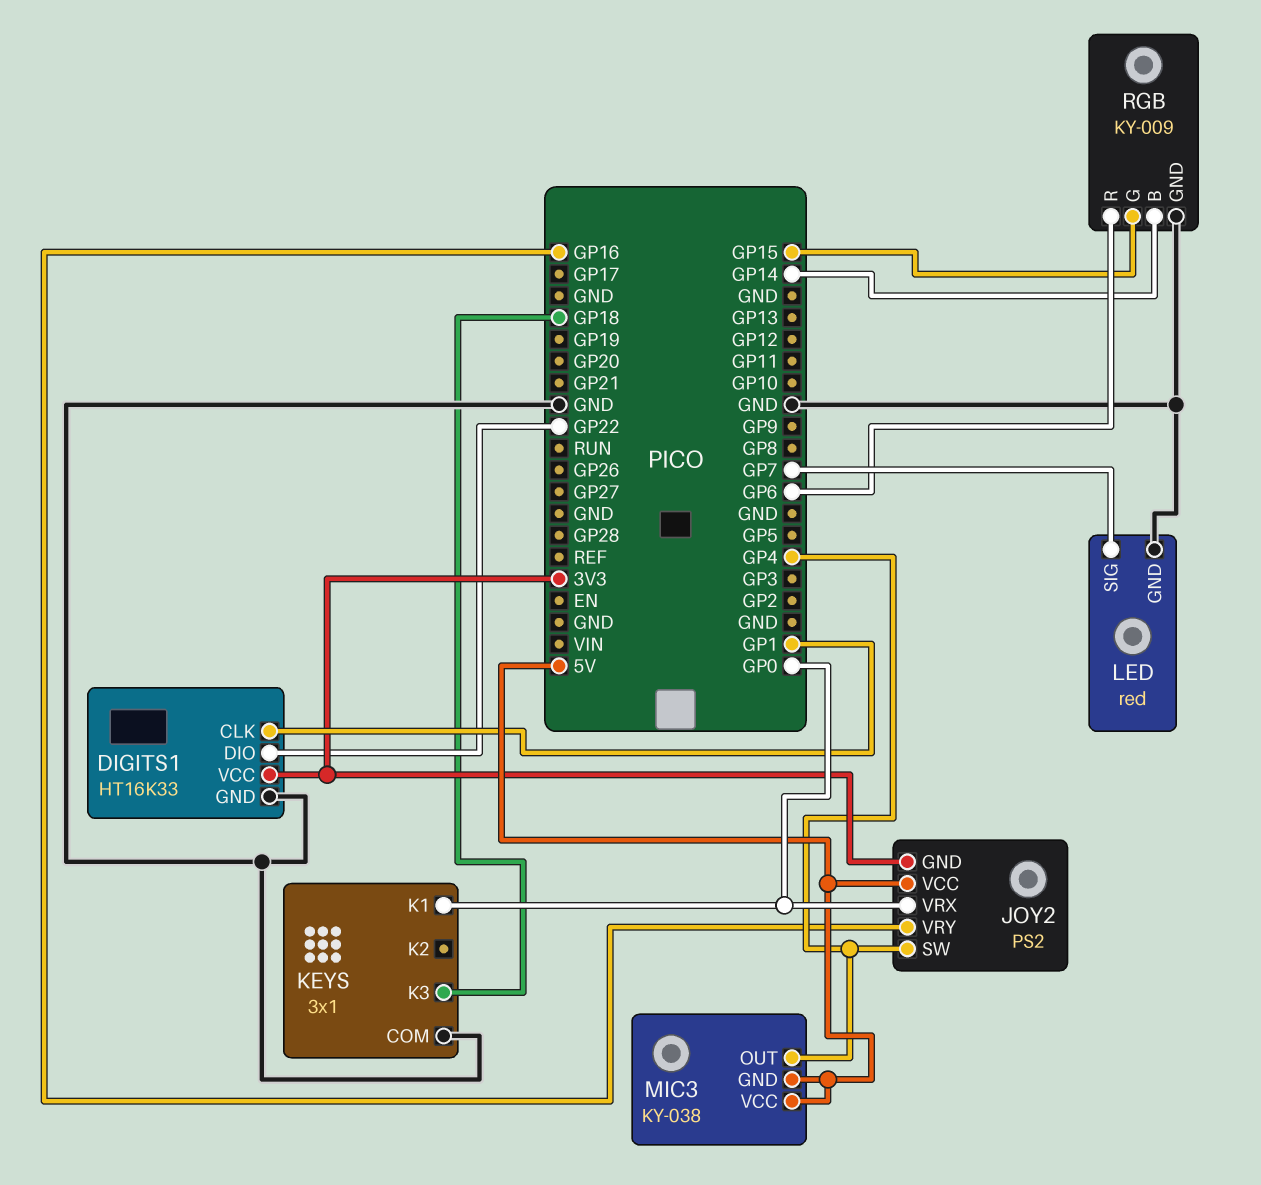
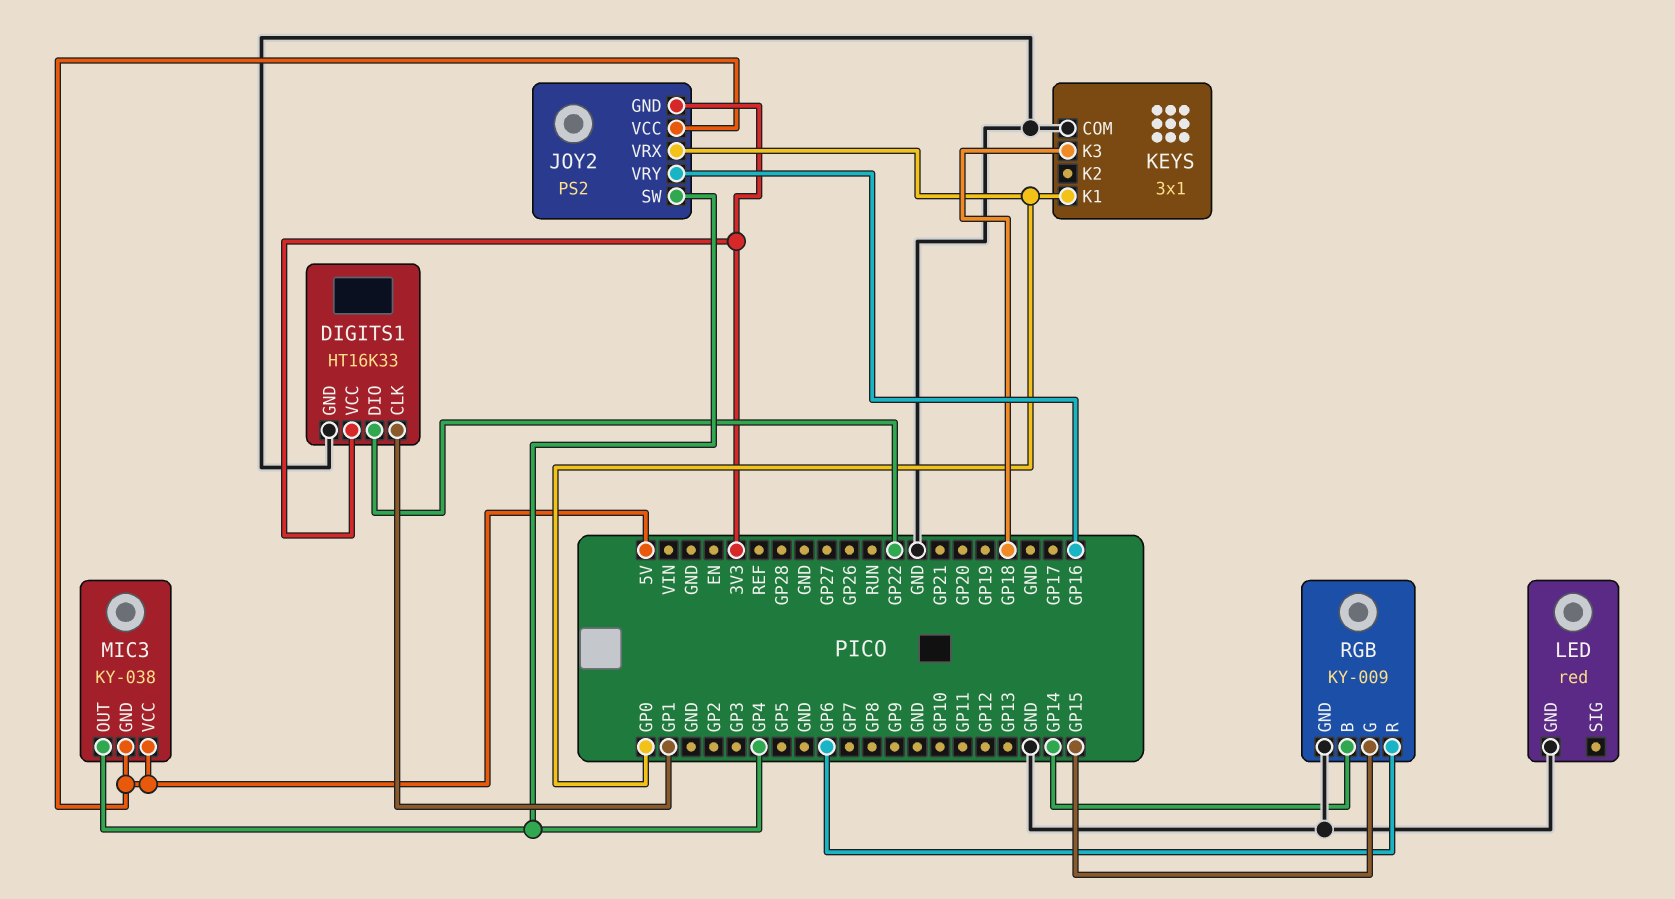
LED pin SIG: GP7 -> none

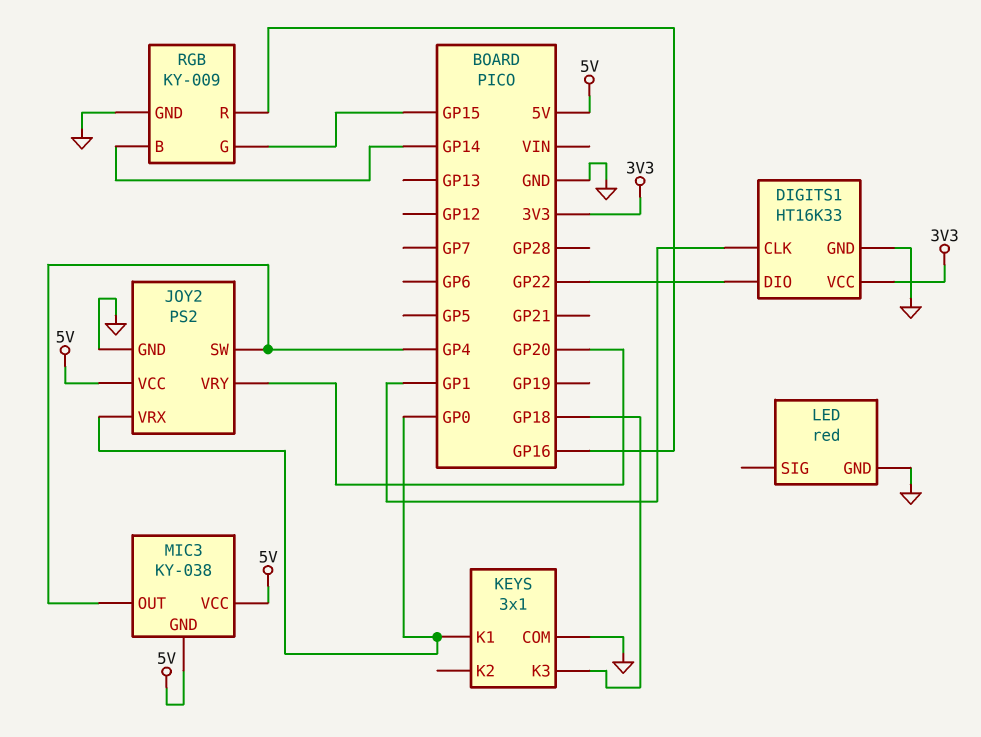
JOY2 pin GND: 3V3 -> GND
JOY2 pin VRY: GP16 -> GP20
RGB pin R: GP6 -> GP16

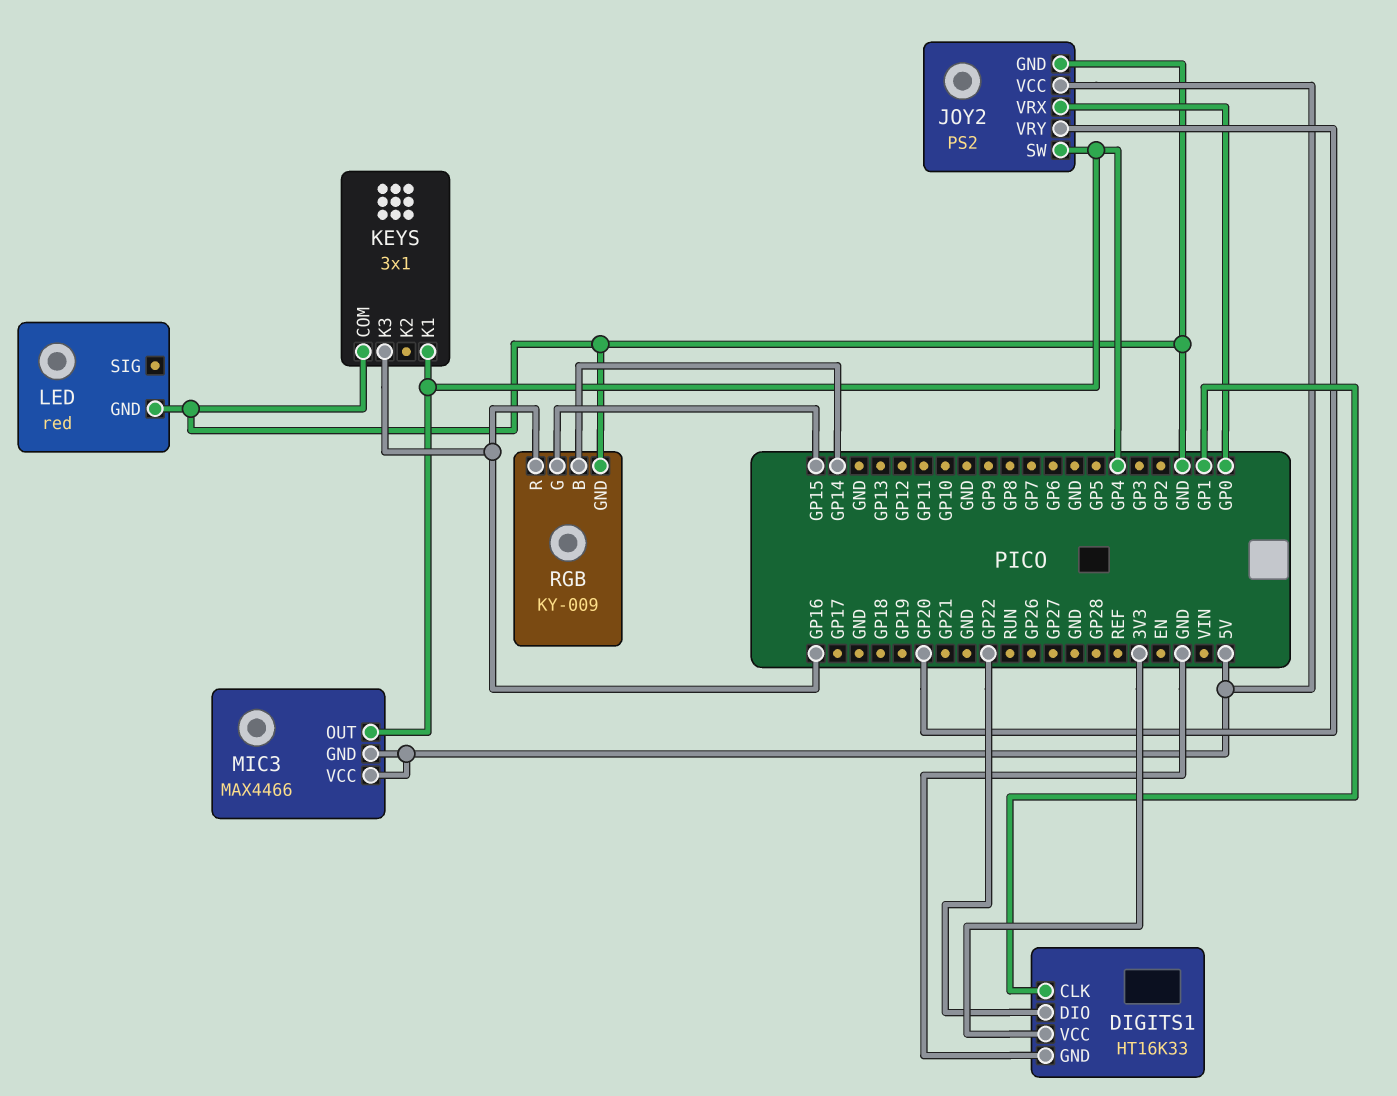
KEYS pin K1: GP0 -> GP4
KEYS pin K3: GP18 -> GP16
MIC3: KY-038 -> MAX4466

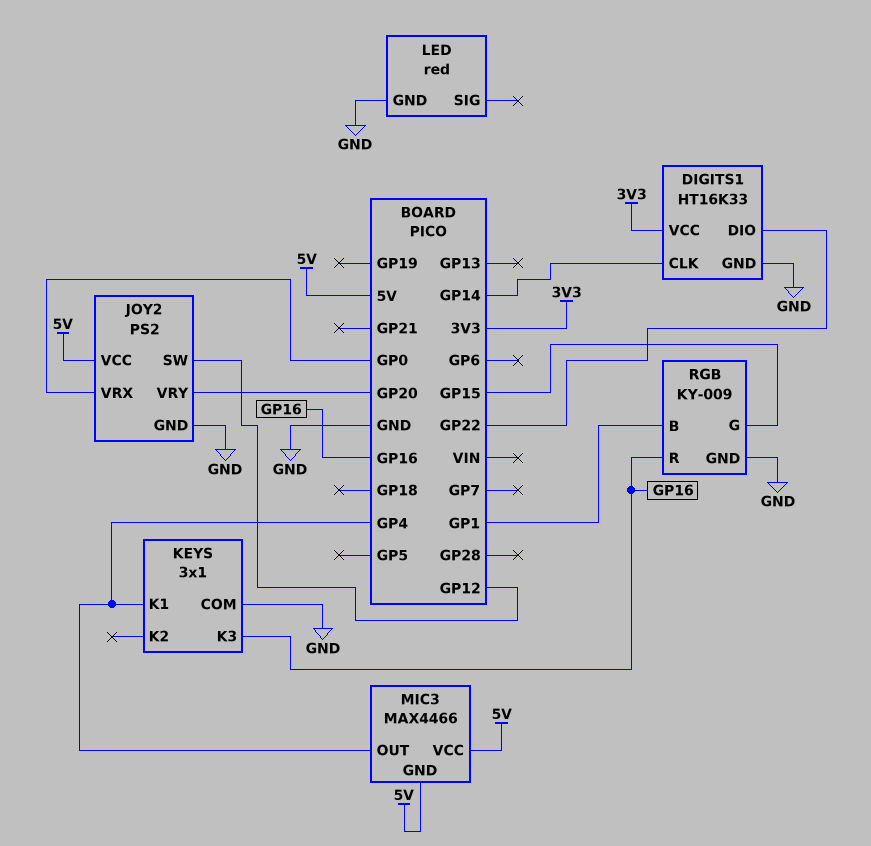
DIGITS1 pin CLK: GP1 -> GP14
JOY2 pin SW: GP4 -> GP12
RGB pin B: GP14 -> GP1

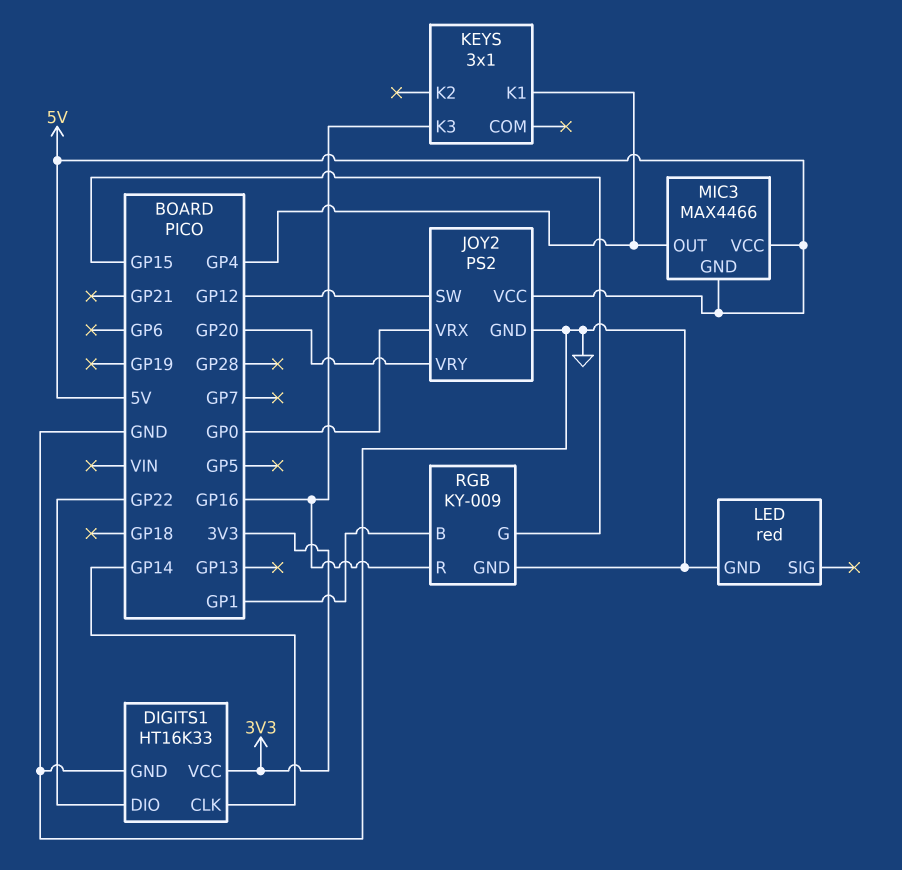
KEYS pin COM: GND -> none

